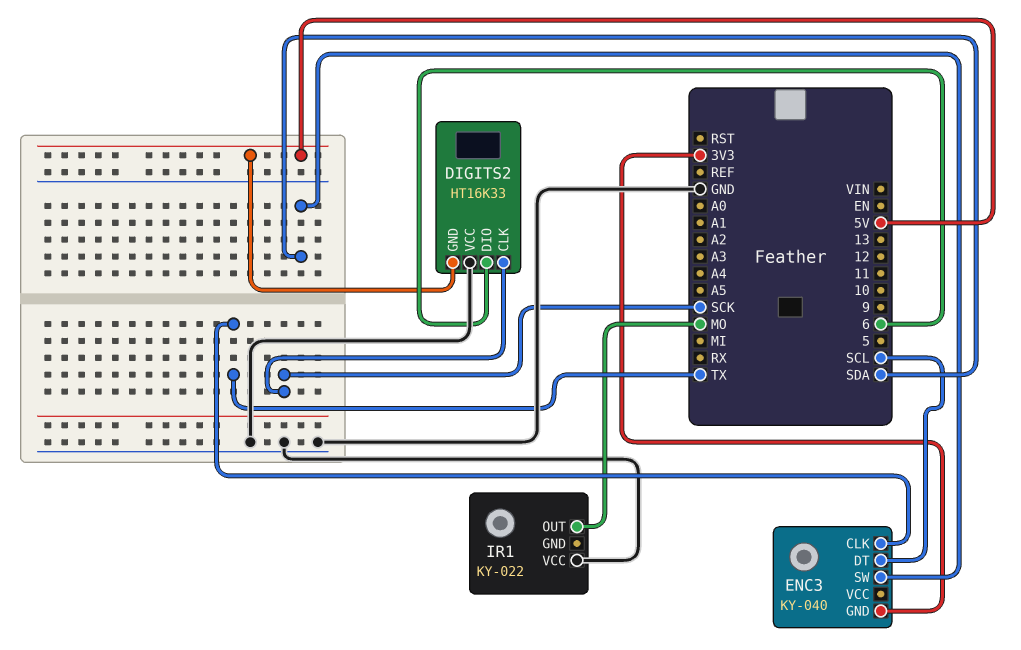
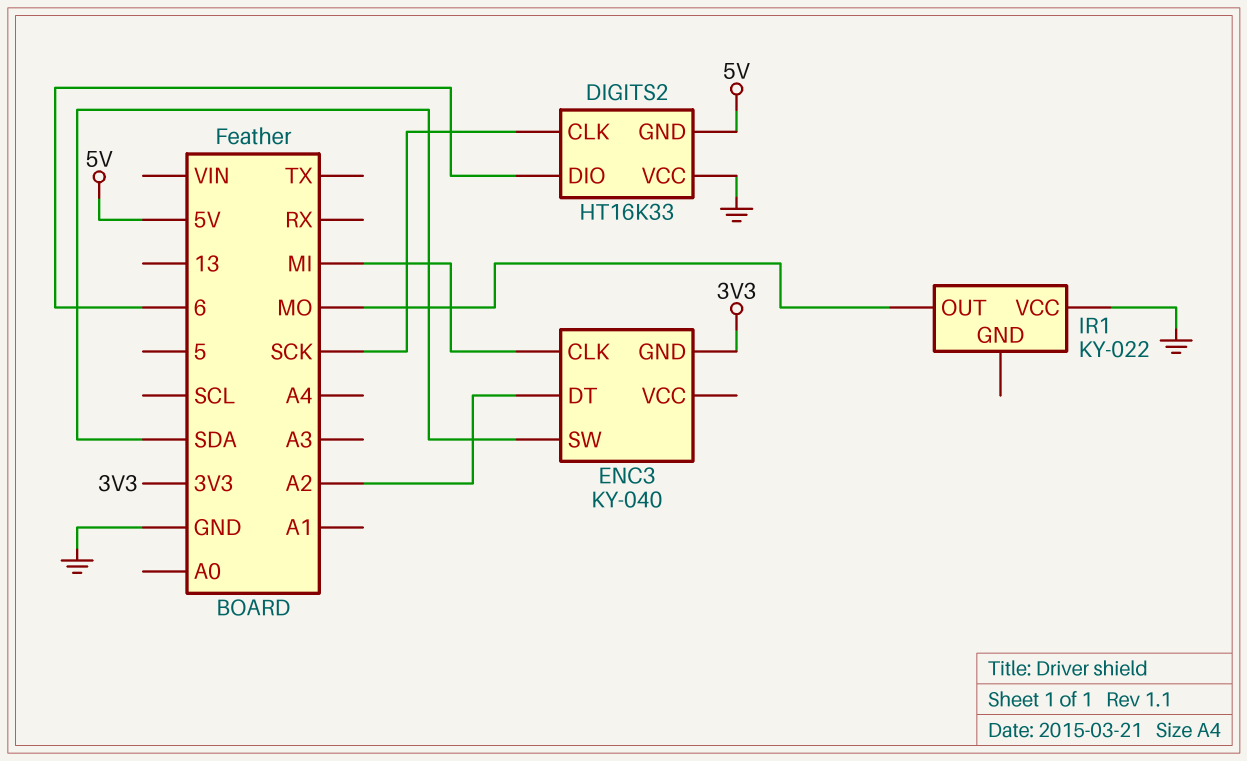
ENC3 pin CLK: TX -> MI
ENC3 pin DT: SCL -> A2

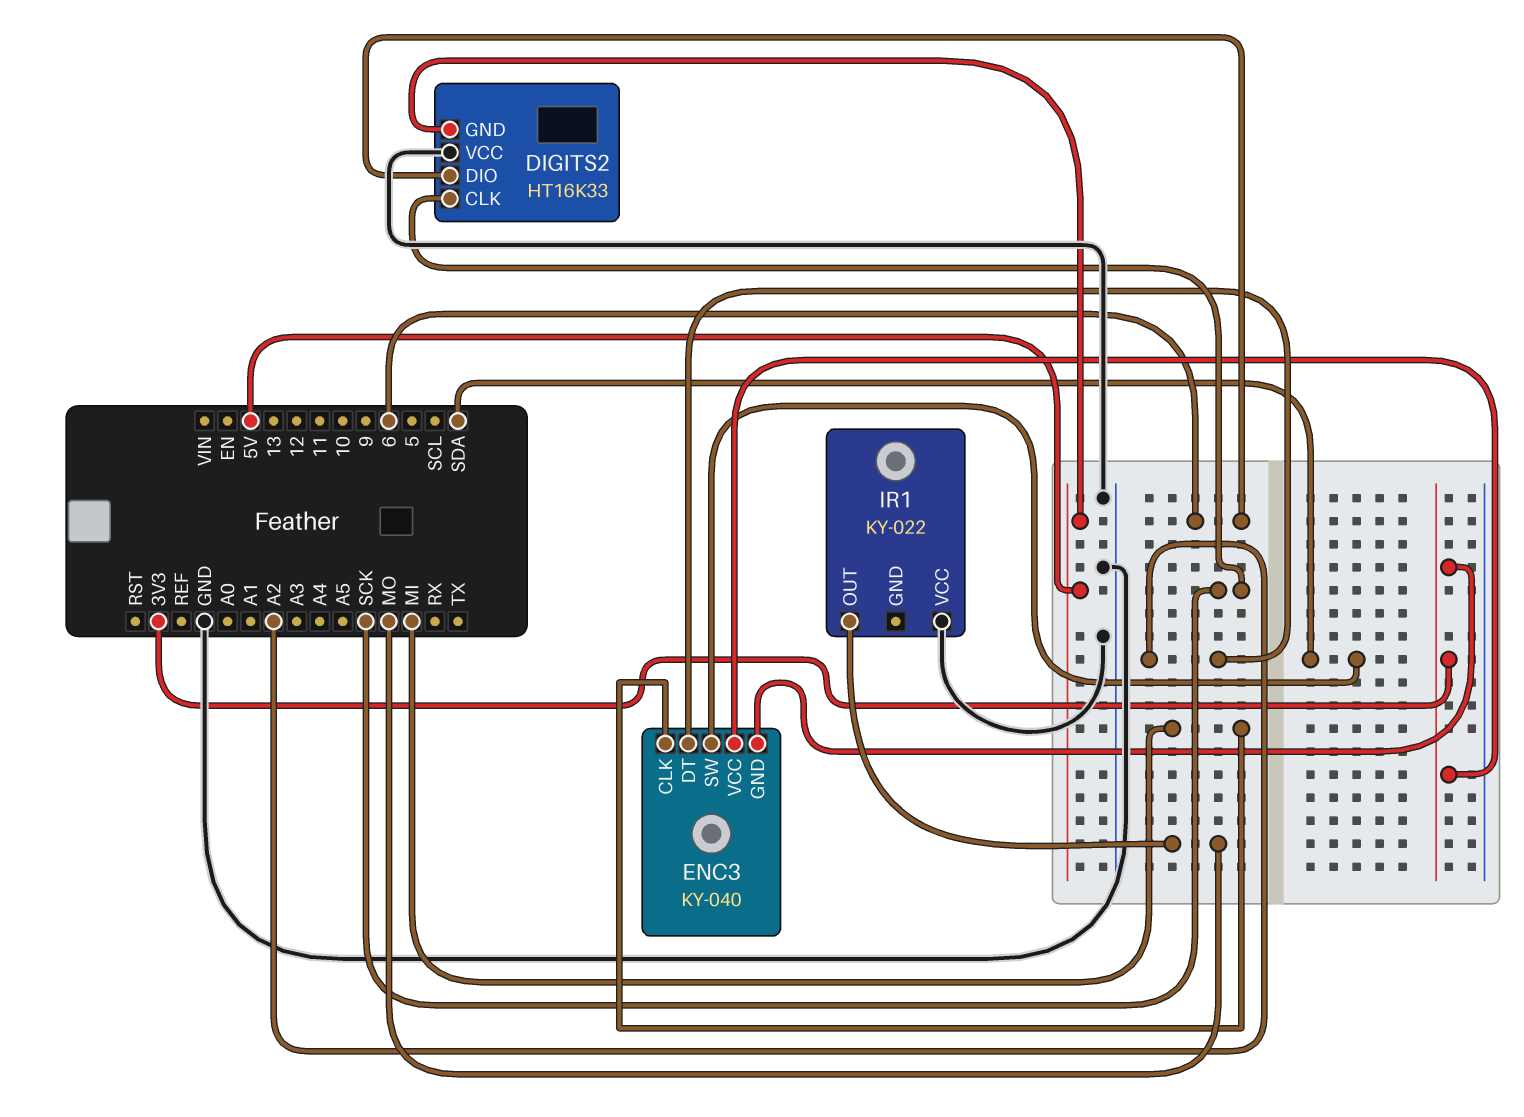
ENC3 pin VCC: none -> 3V3

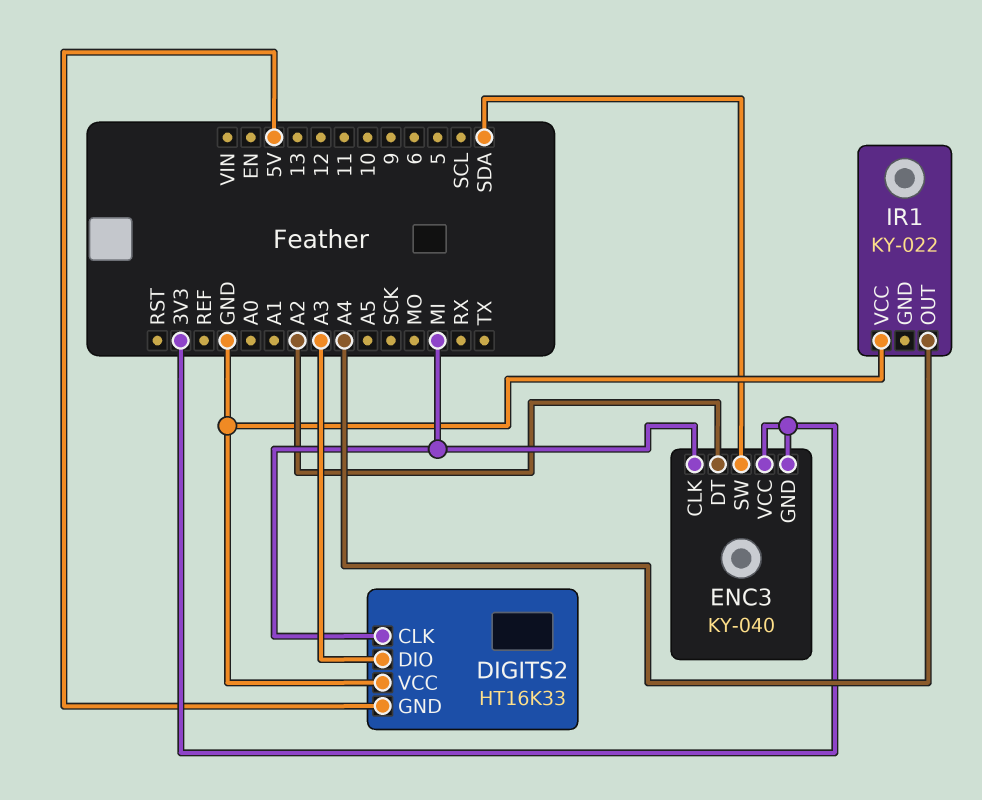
DIGITS2 pin CLK: SCK -> MI
DIGITS2 pin DIO: 6 -> A3
IR1 pin OUT: MO -> A4

